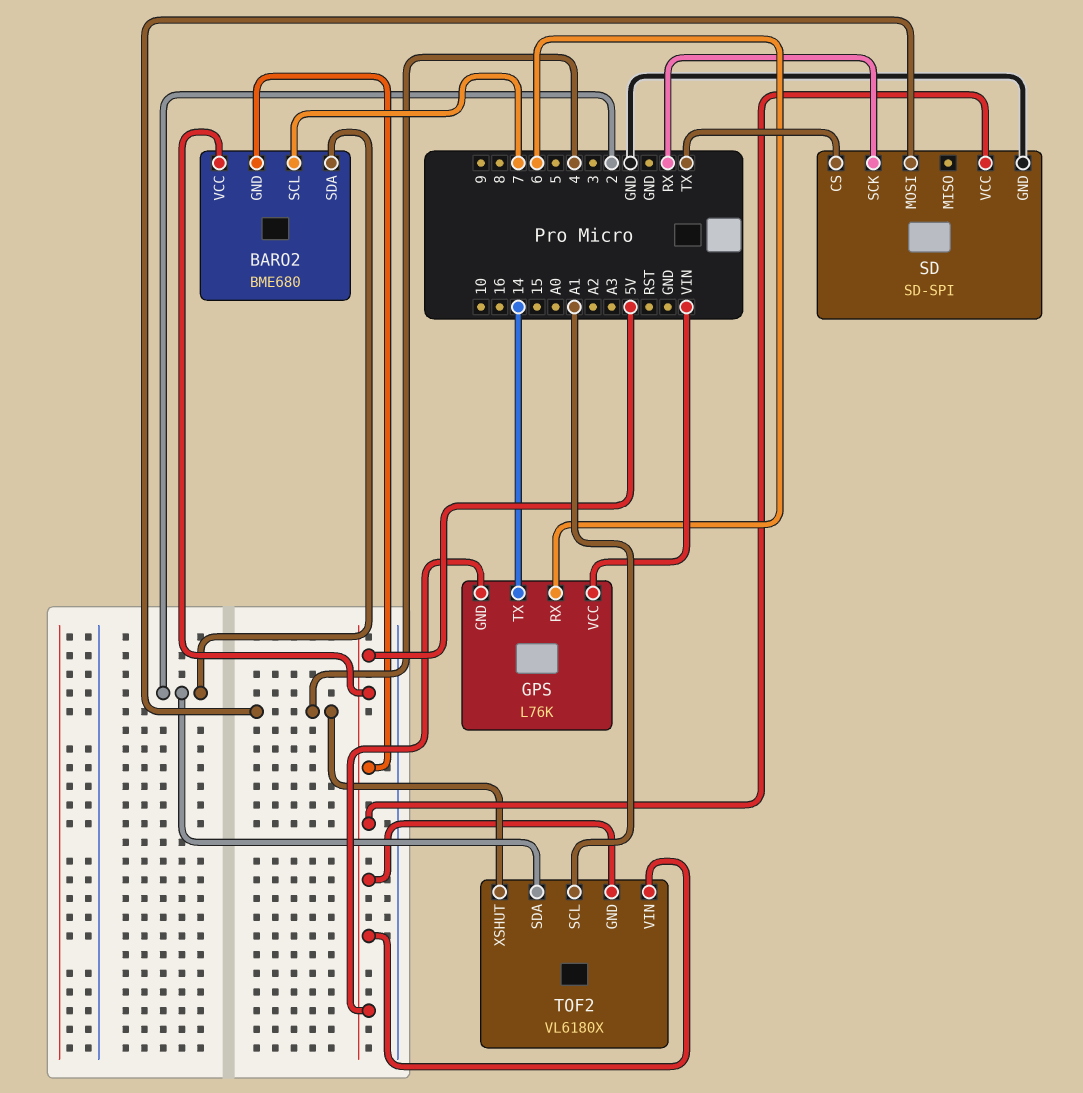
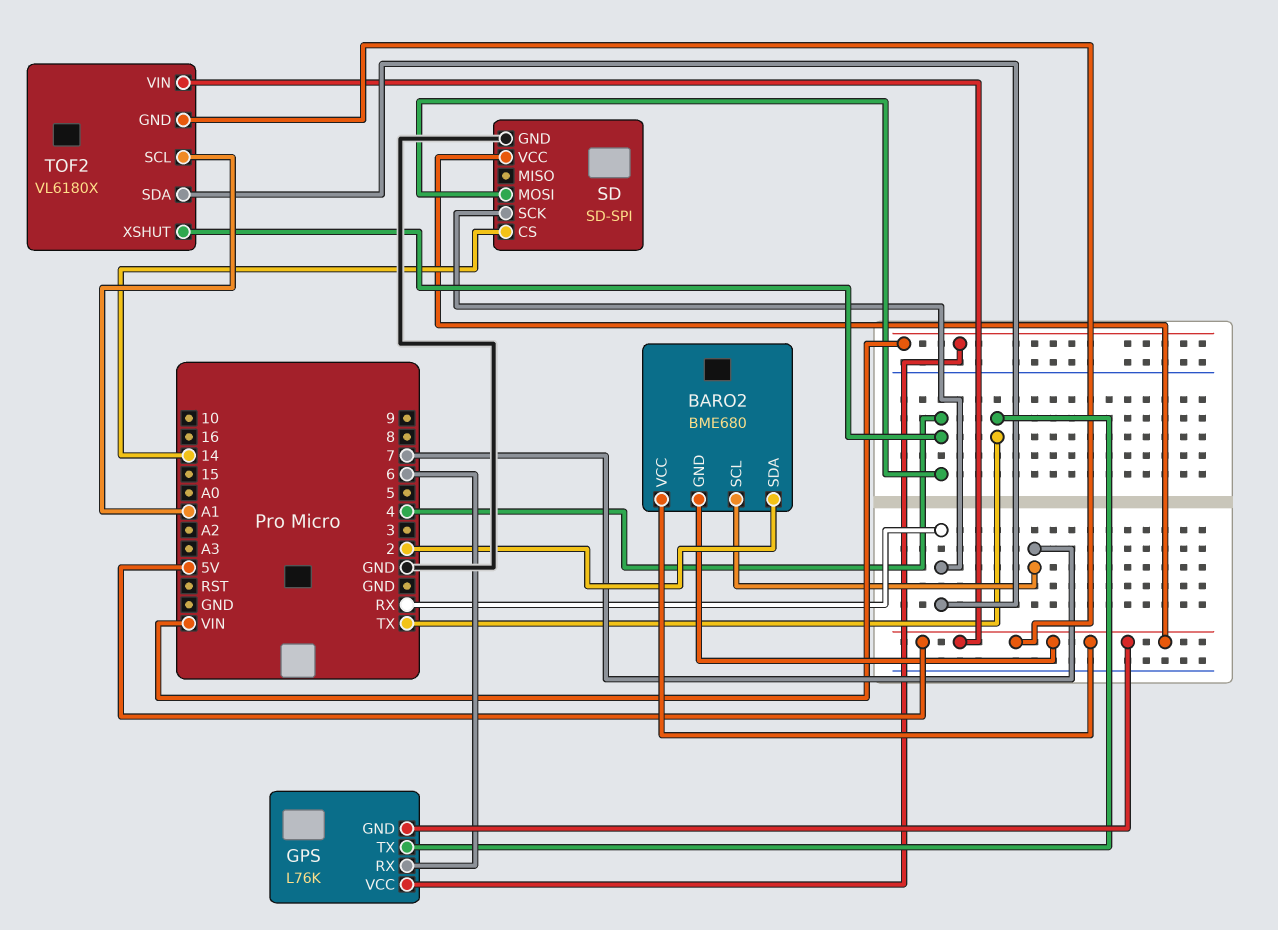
GPS pin TX: 14 -> TX
SD pin CS: TX -> 14
TOF2 pin SDA: 2 -> RX

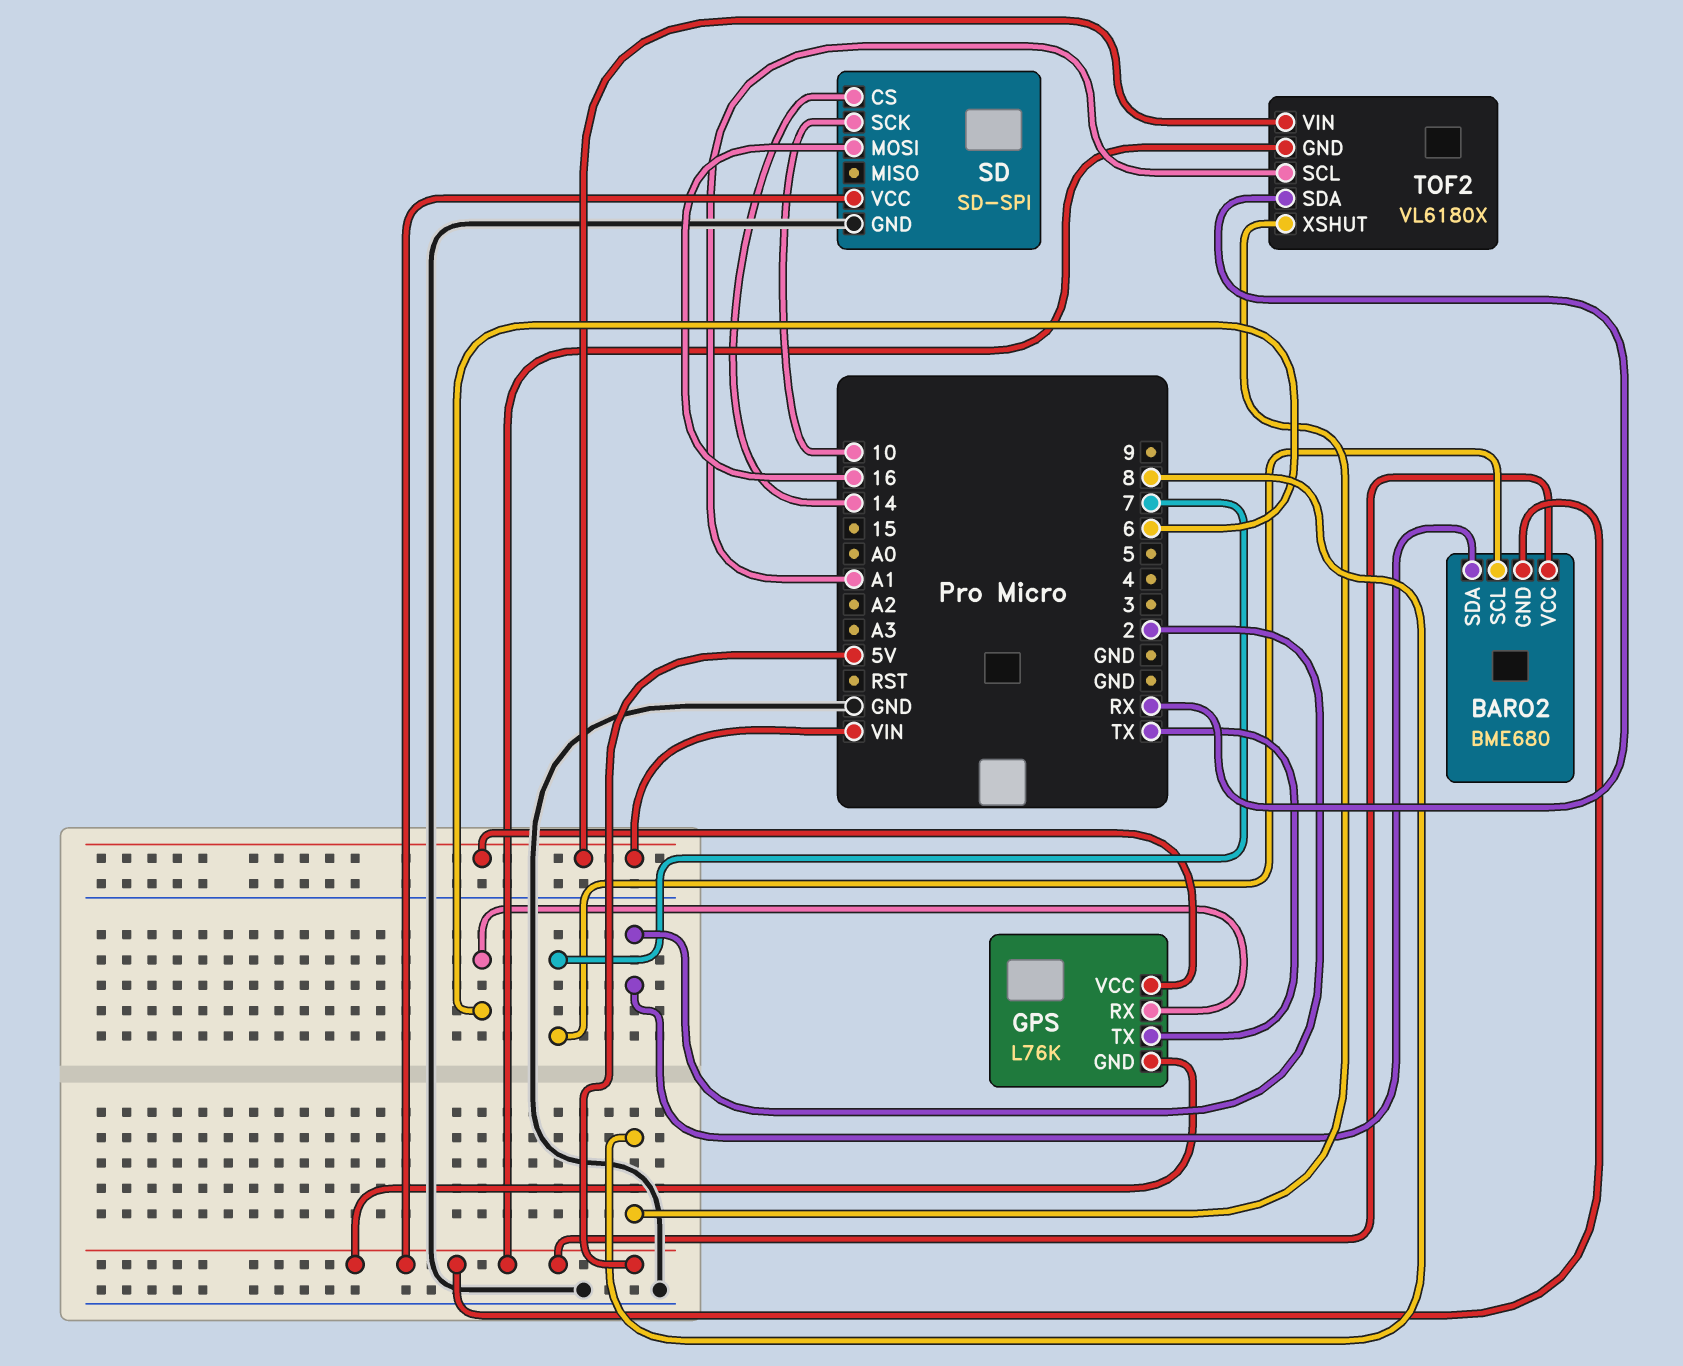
SD pin MOSI: 4 -> 16
SD pin SCK: RX -> 10
TOF2 pin VIN: 5V -> VIN
TOF2 pin XSHUT: 4 -> 8

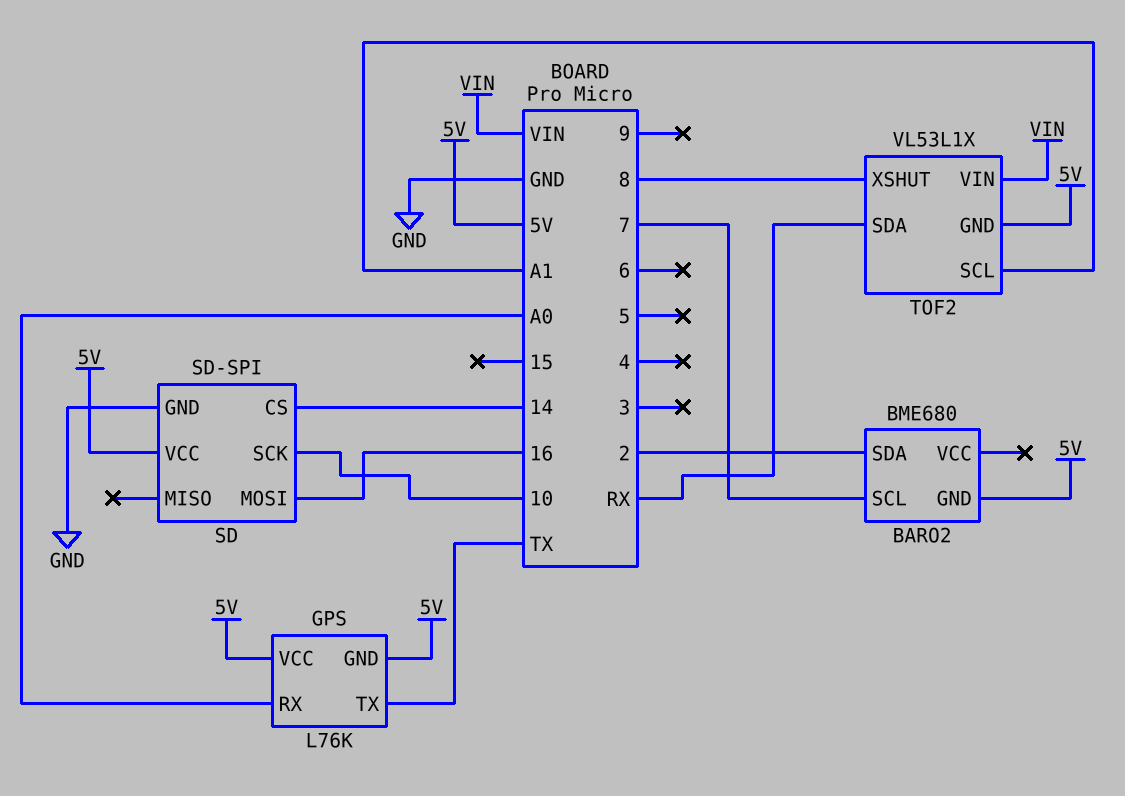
BARO2 pin VCC: 5V -> none
GPS pin RX: 6 -> A0
GPS pin VCC: VIN -> 5V
TOF2: VL6180X -> VL53L1X

